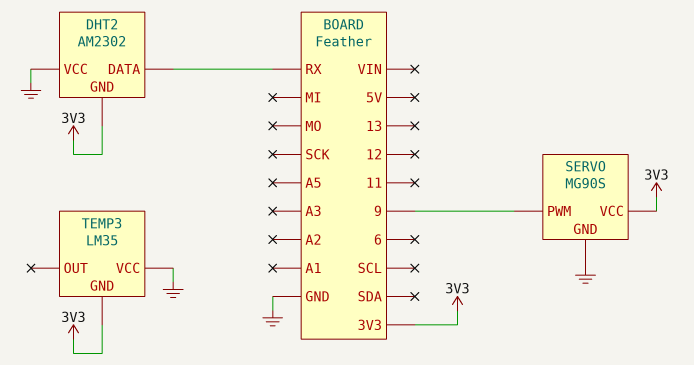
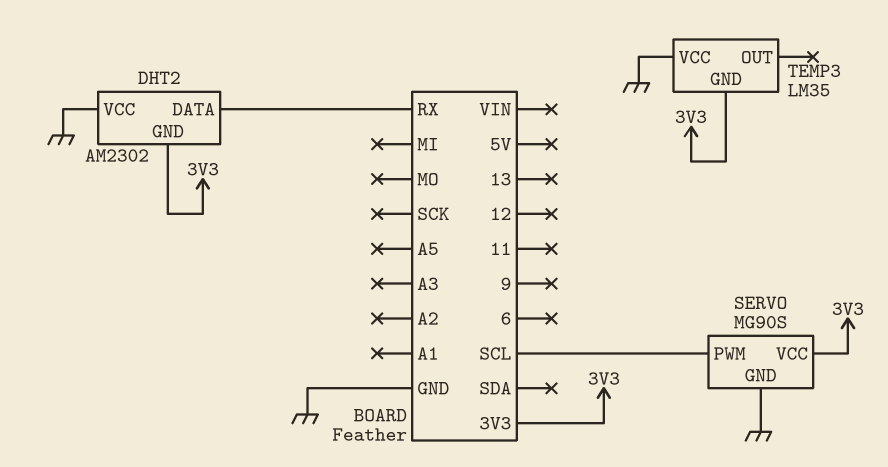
SERVO pin PWM: 9 -> SCL

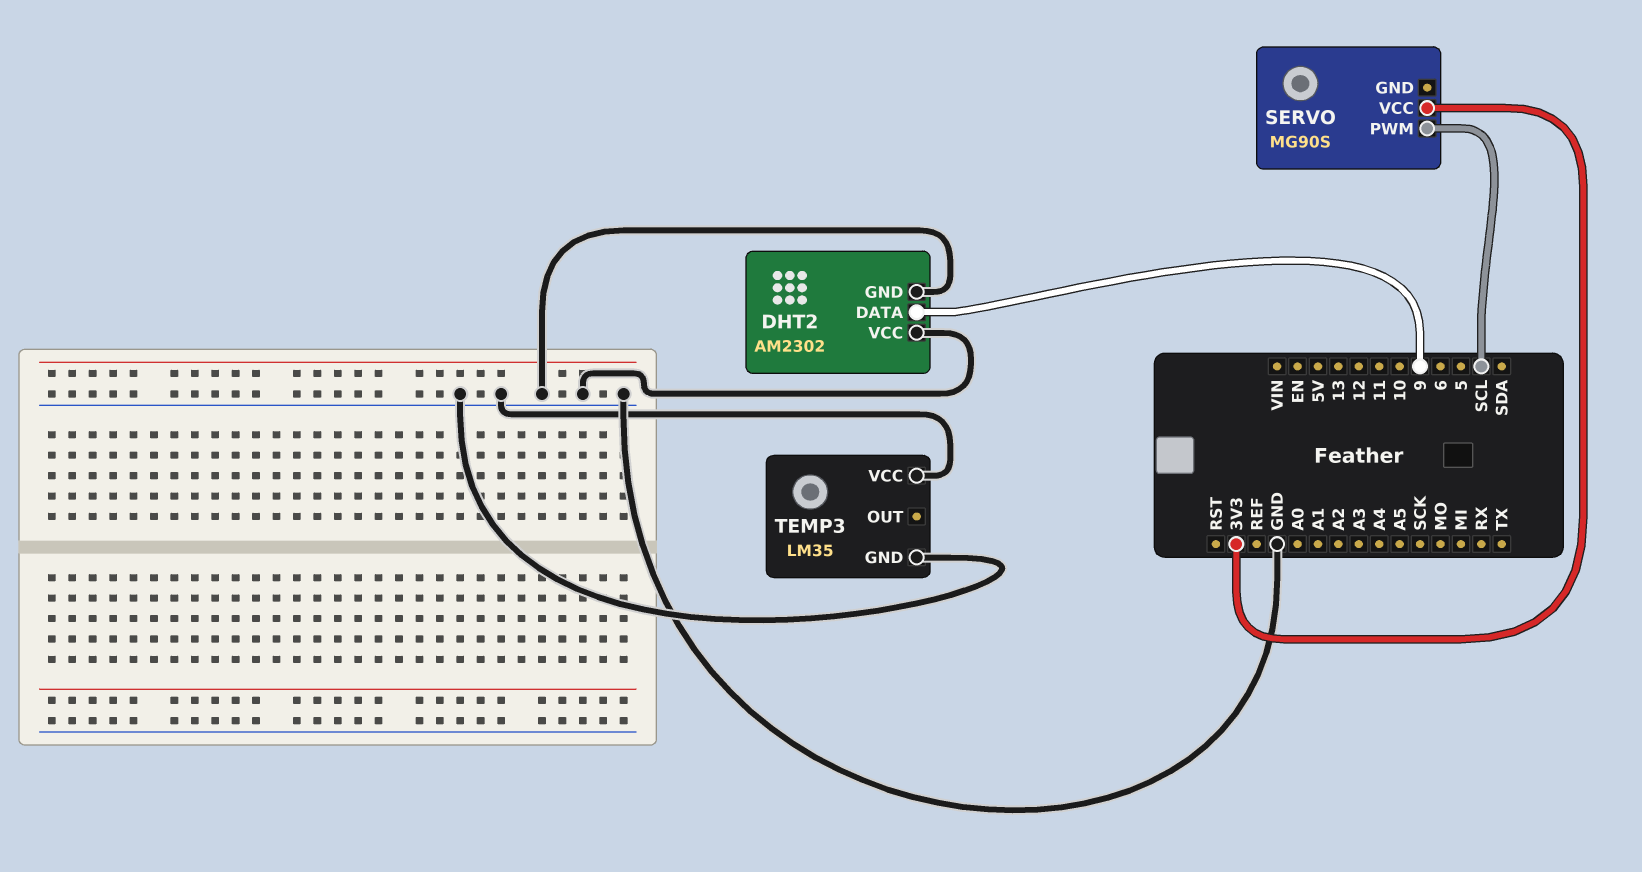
DHT2 pin DATA: RX -> 9
DHT2 pin GND: 3V3 -> GND
SERVO pin GND: GND -> none
TEMP3 pin GND: 3V3 -> GND

